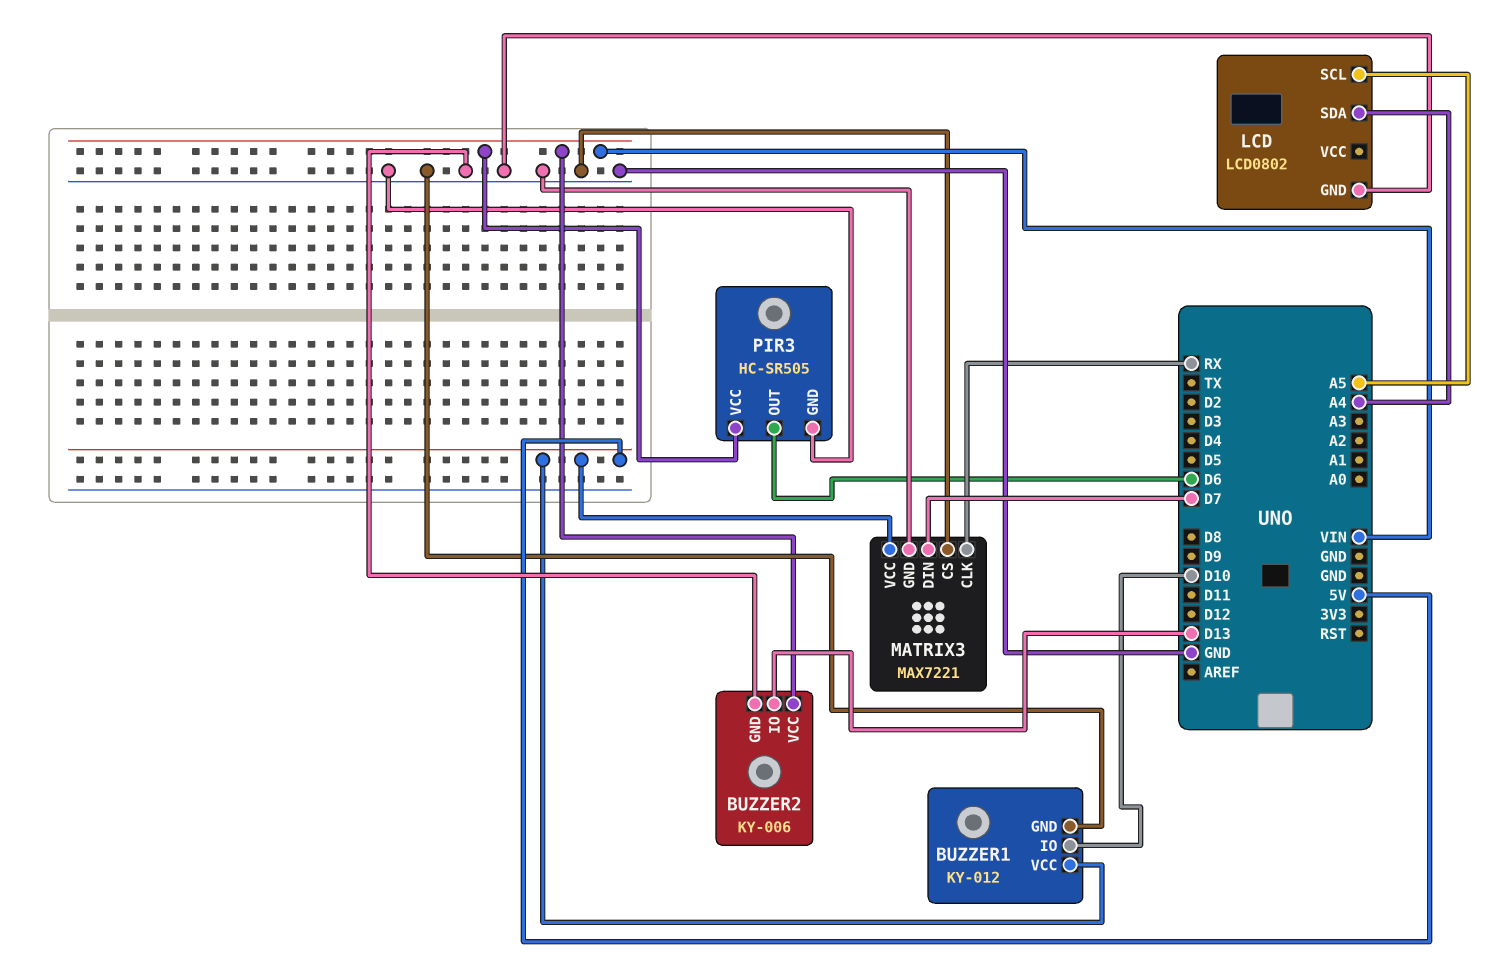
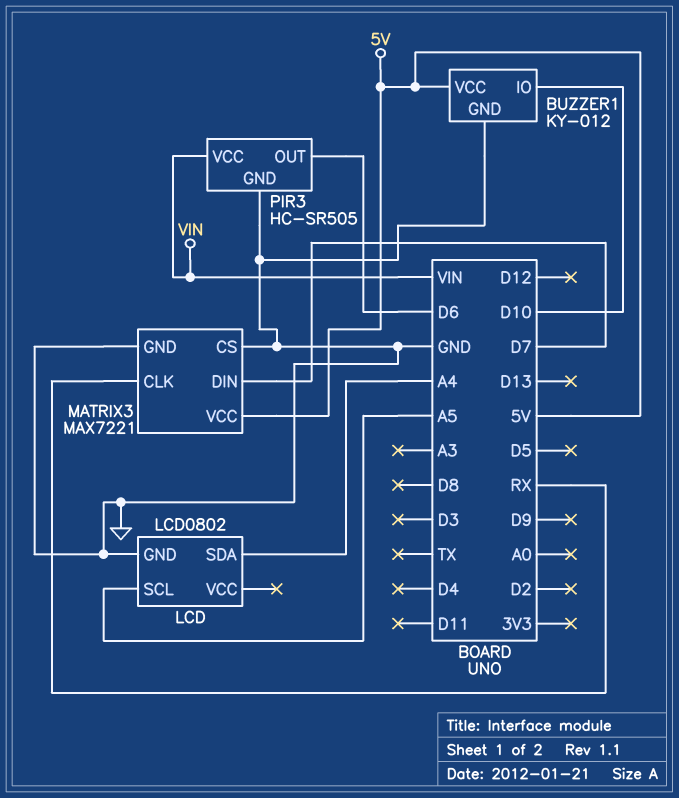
BUZZER2: KY-006 -> none
BUZZER2 pin GND: GND -> none
BUZZER2 pin IO: D13 -> none
BUZZER2 pin VCC: VIN -> none

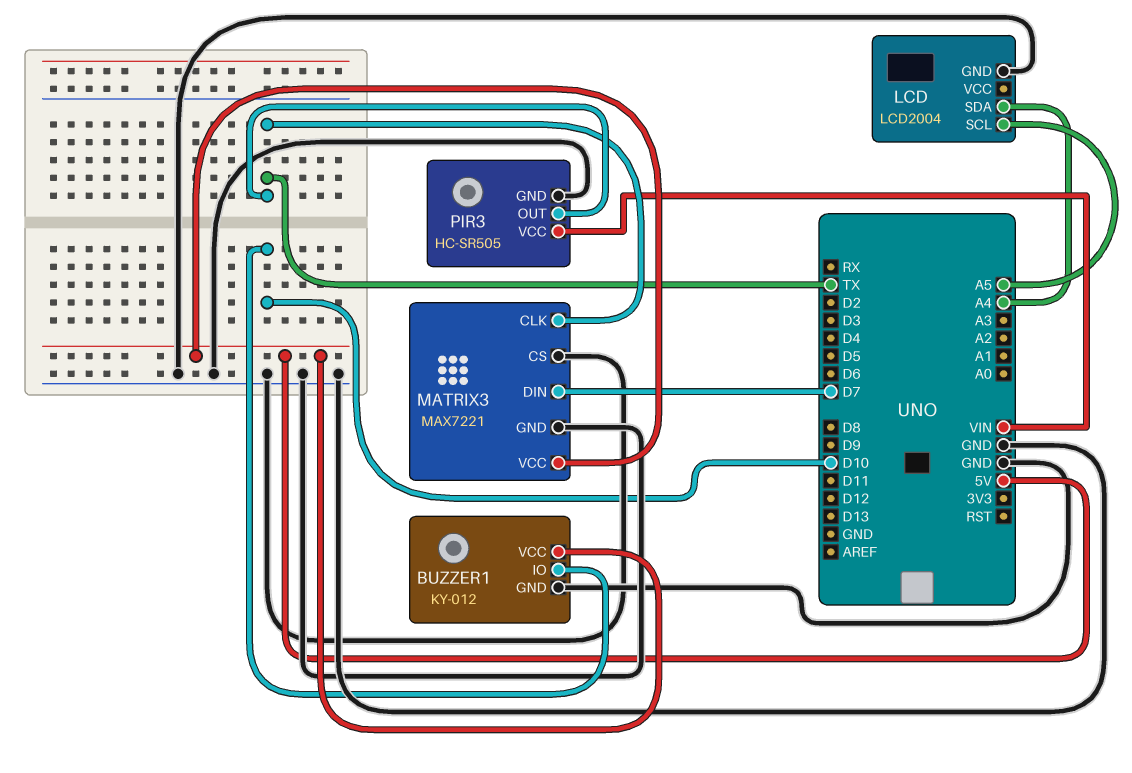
LCD: LCD0802 -> LCD2004
MATRIX3 pin CLK: RX -> TX
PIR3 pin OUT: D6 -> TX

